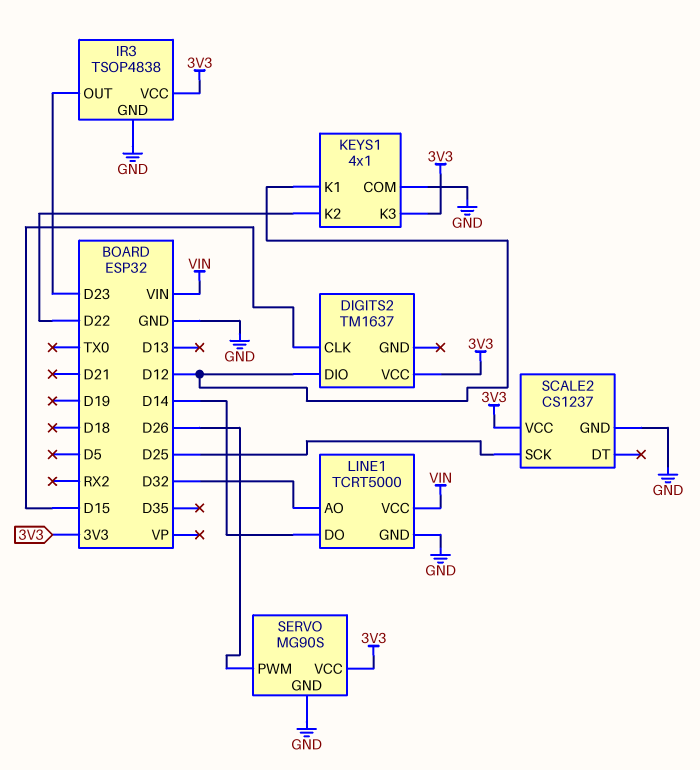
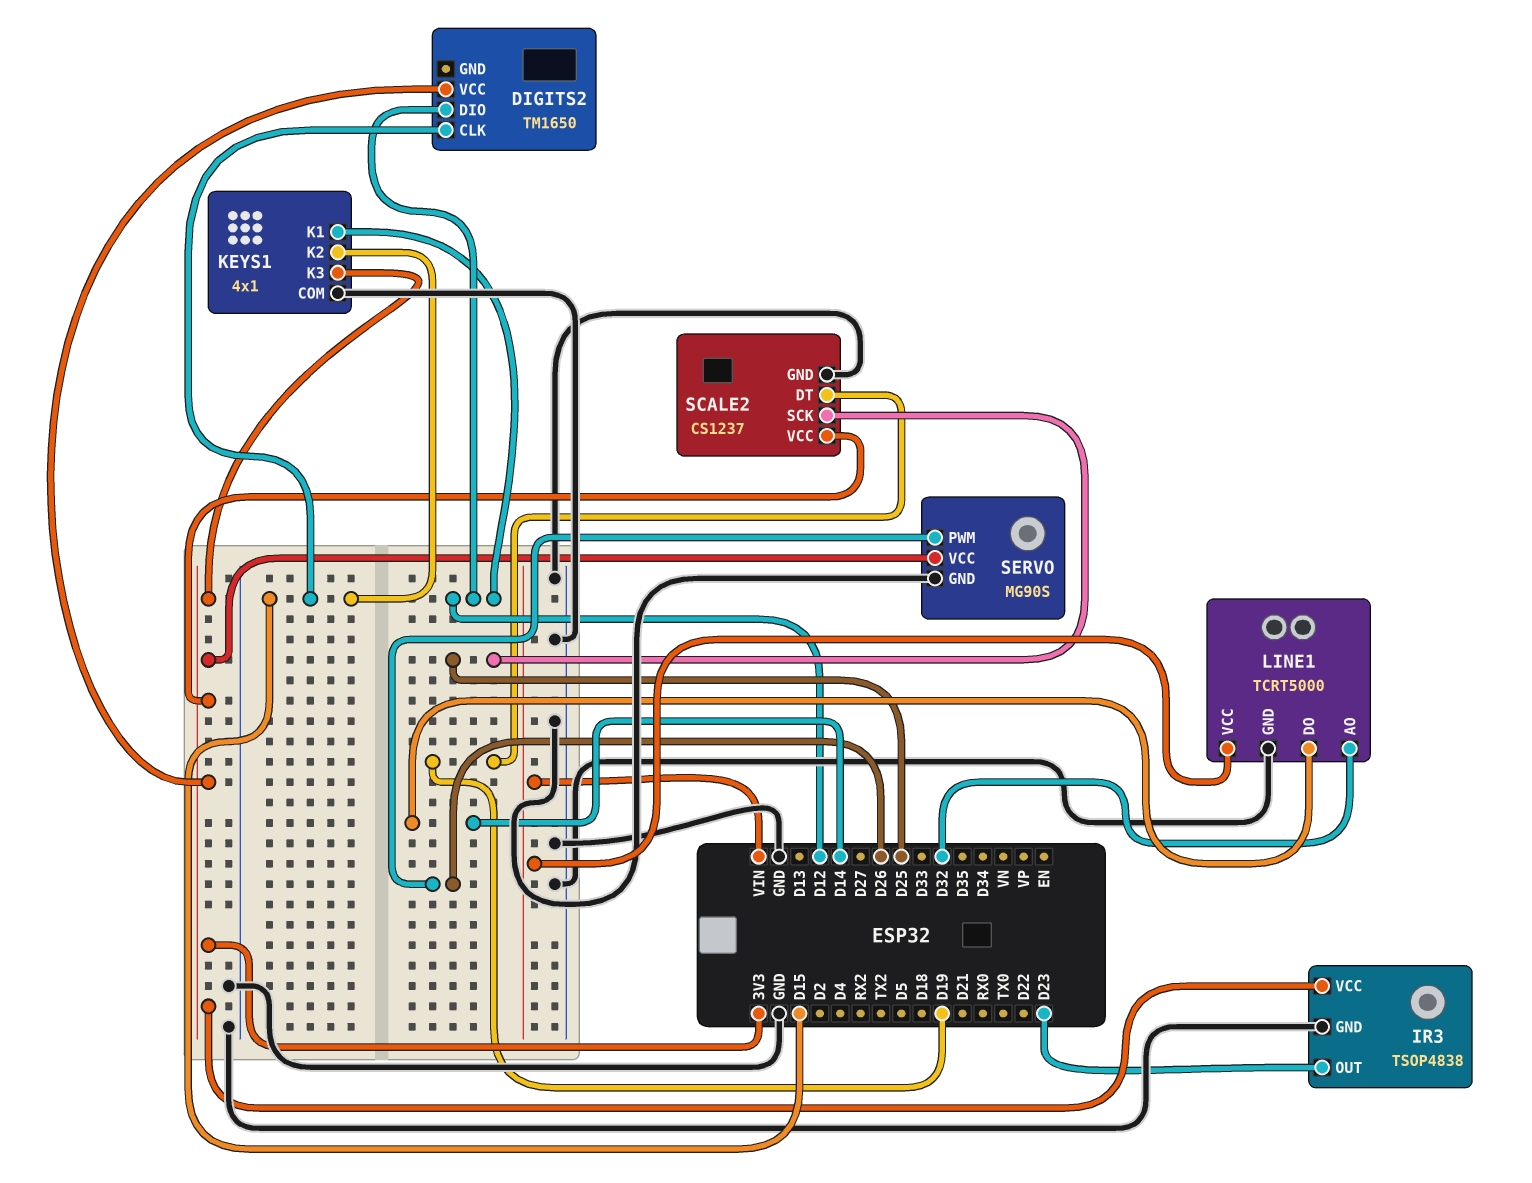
DIGITS2: TM1637 -> TM1650
KEYS1 pin K2: D22 -> D15
SCALE2 pin DT: none -> D19

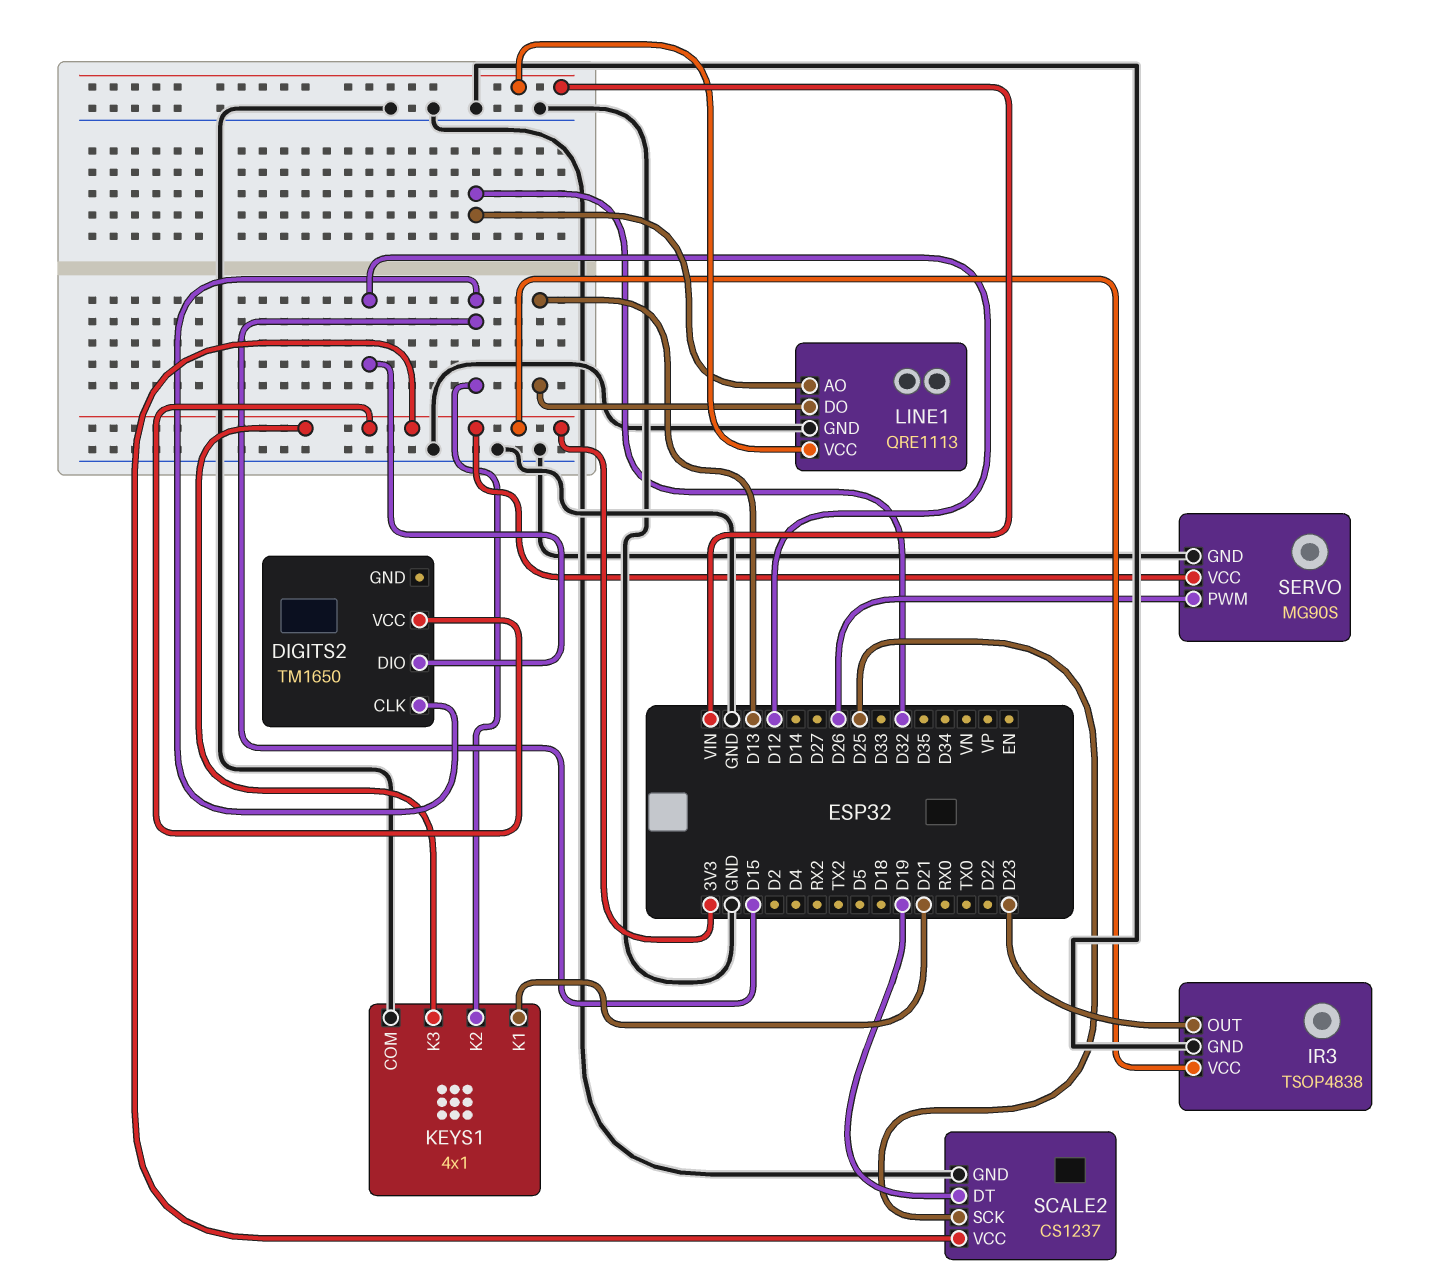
KEYS1 pin K1: D12 -> D21
LINE1: TCRT5000 -> QRE1113
LINE1 pin DO: D14 -> D13

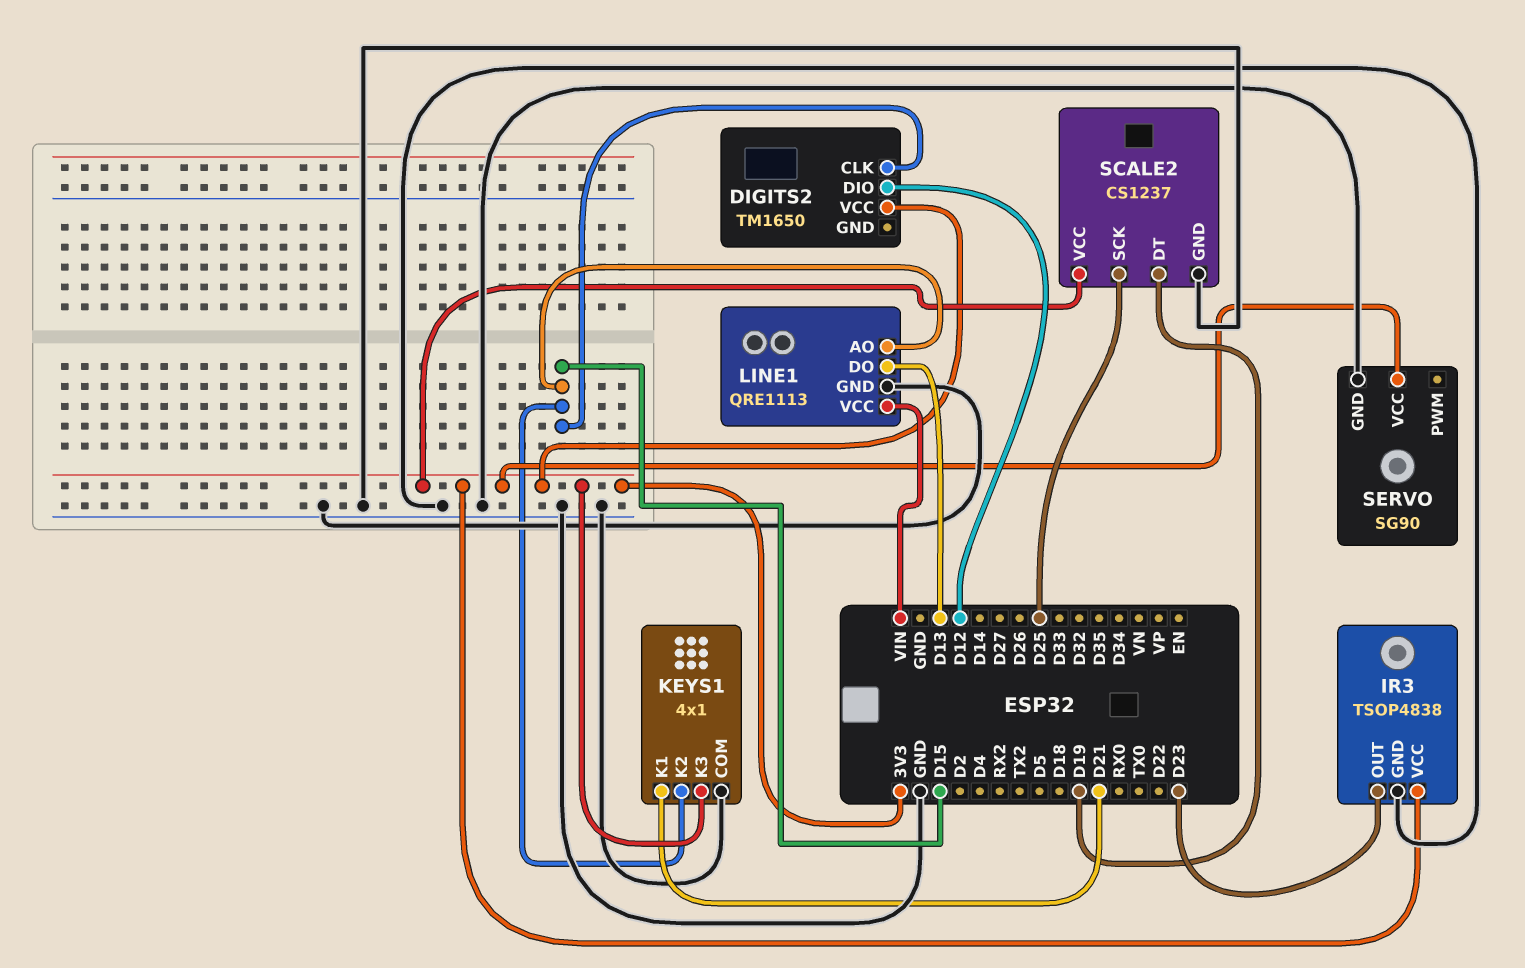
LINE1 pin AO: D32 -> D15
SERVO: MG90S -> SG90
SERVO pin PWM: D26 -> none

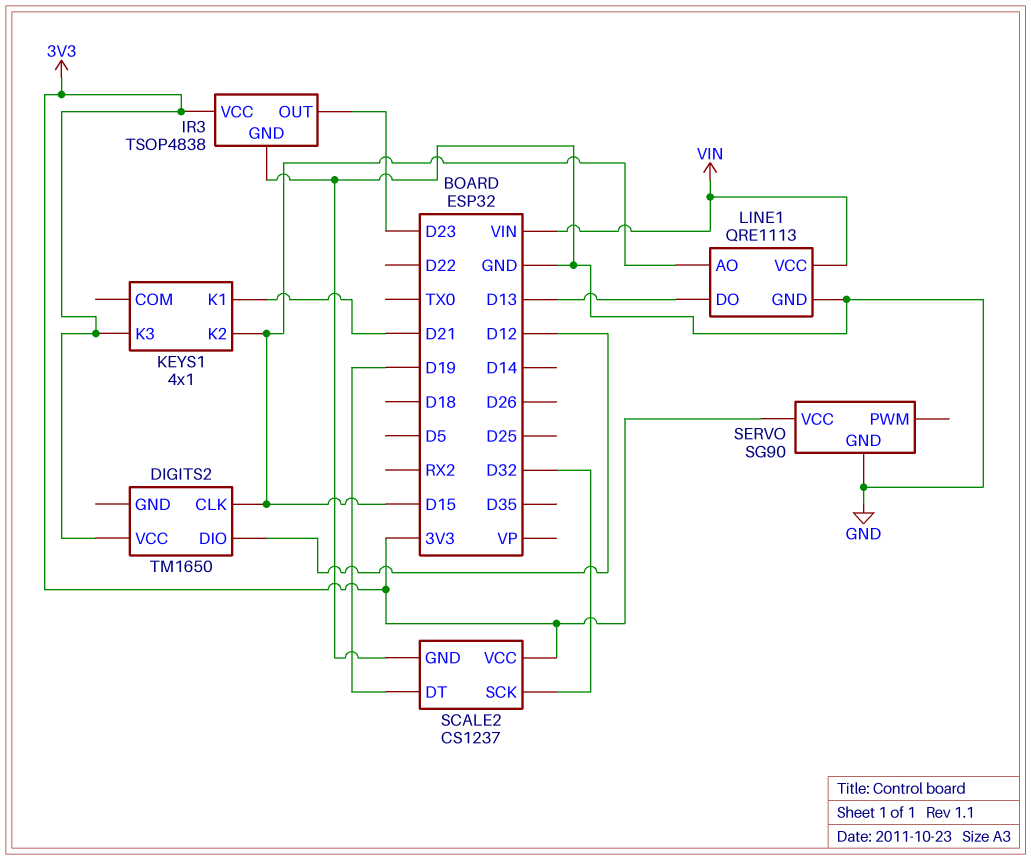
KEYS1 pin COM: GND -> none
SCALE2 pin SCK: D25 -> D32

